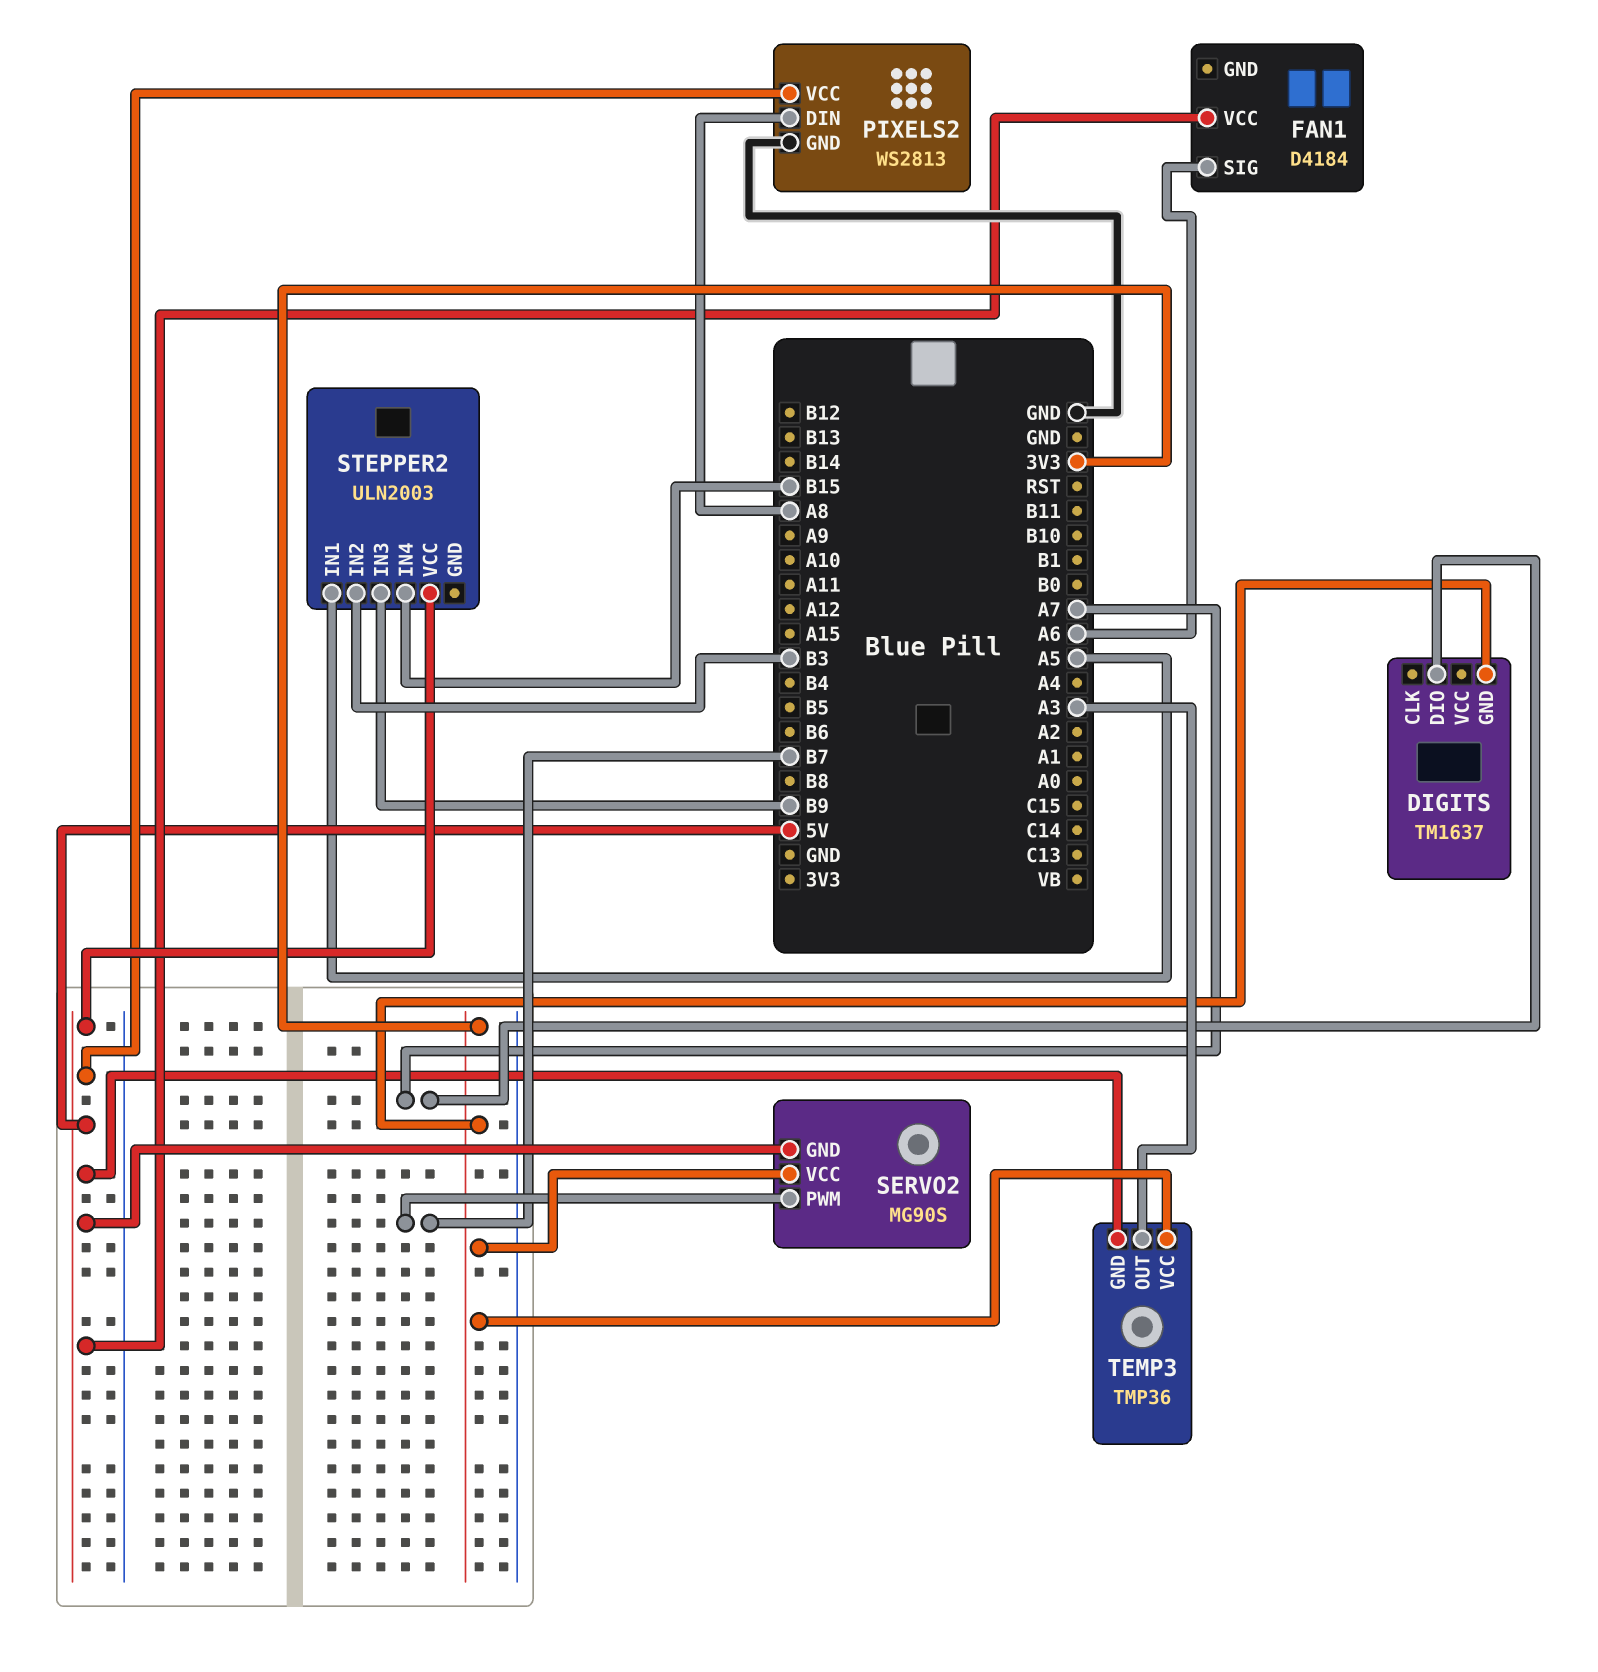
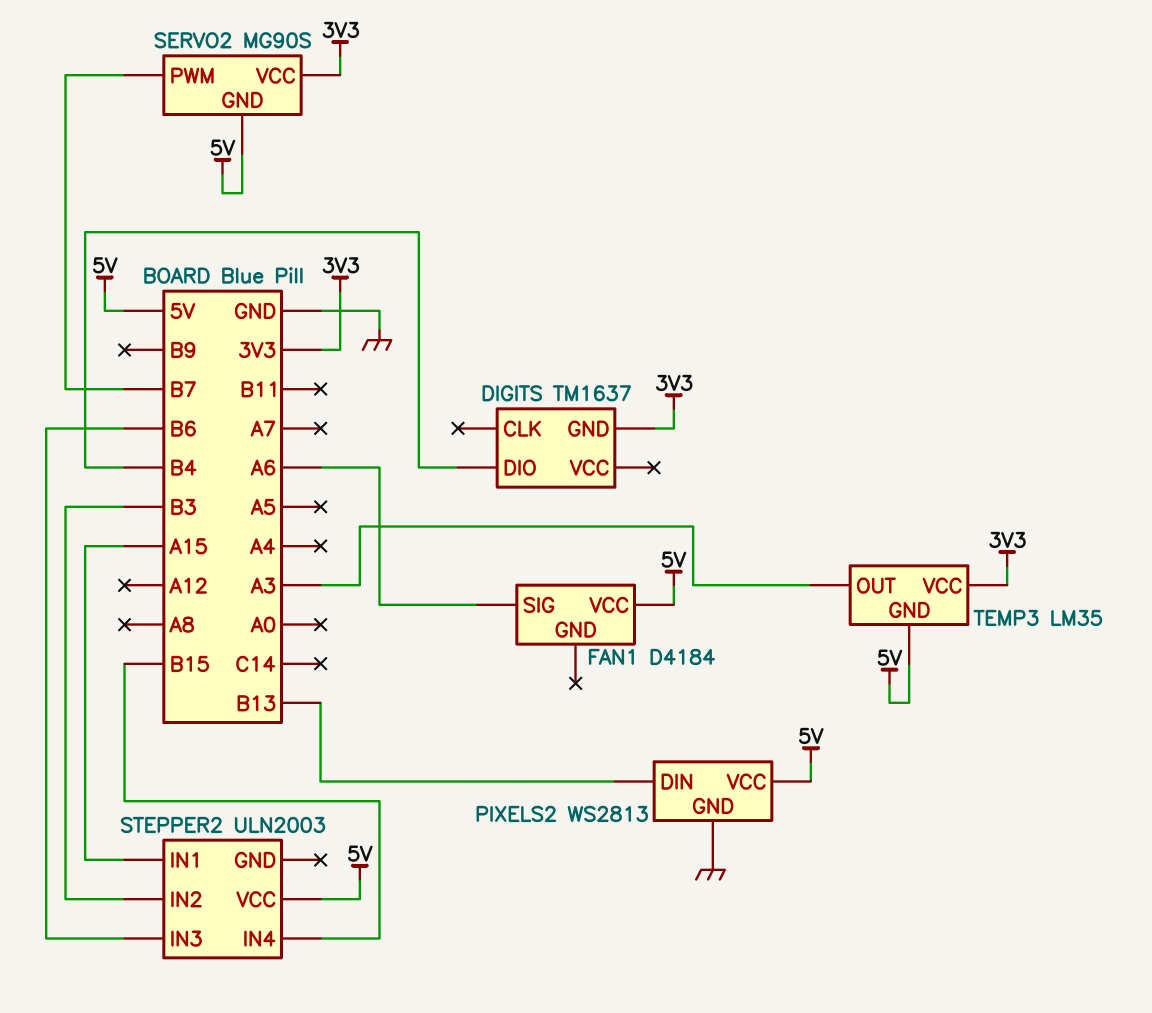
DIGITS pin DIO: A7 -> B4
PIXELS2 pin DIN: A8 -> B13
STEPPER2 pin IN1: A5 -> A15
STEPPER2 pin IN3: B9 -> B6
TEMP3: TMP36 -> LM35

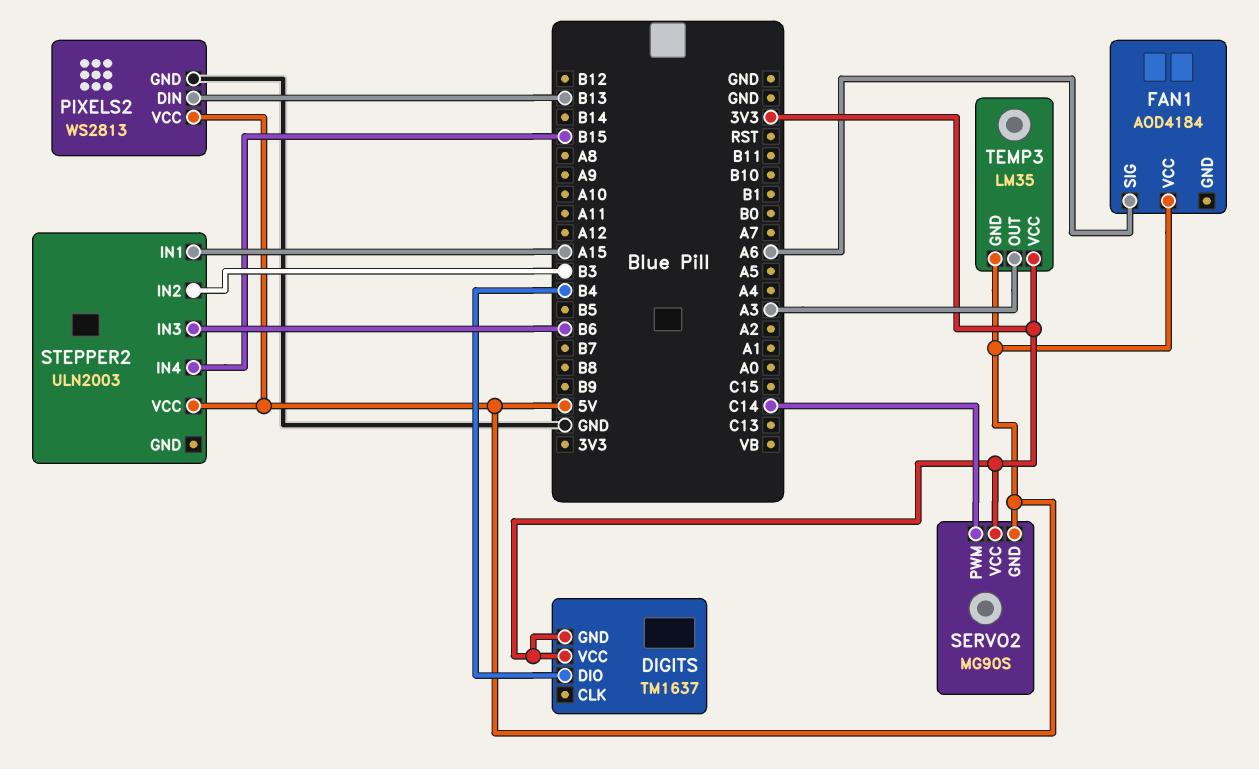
DIGITS pin VCC: none -> 3V3
FAN1: D4184 -> AOD4184
SERVO2 pin PWM: B7 -> C14

